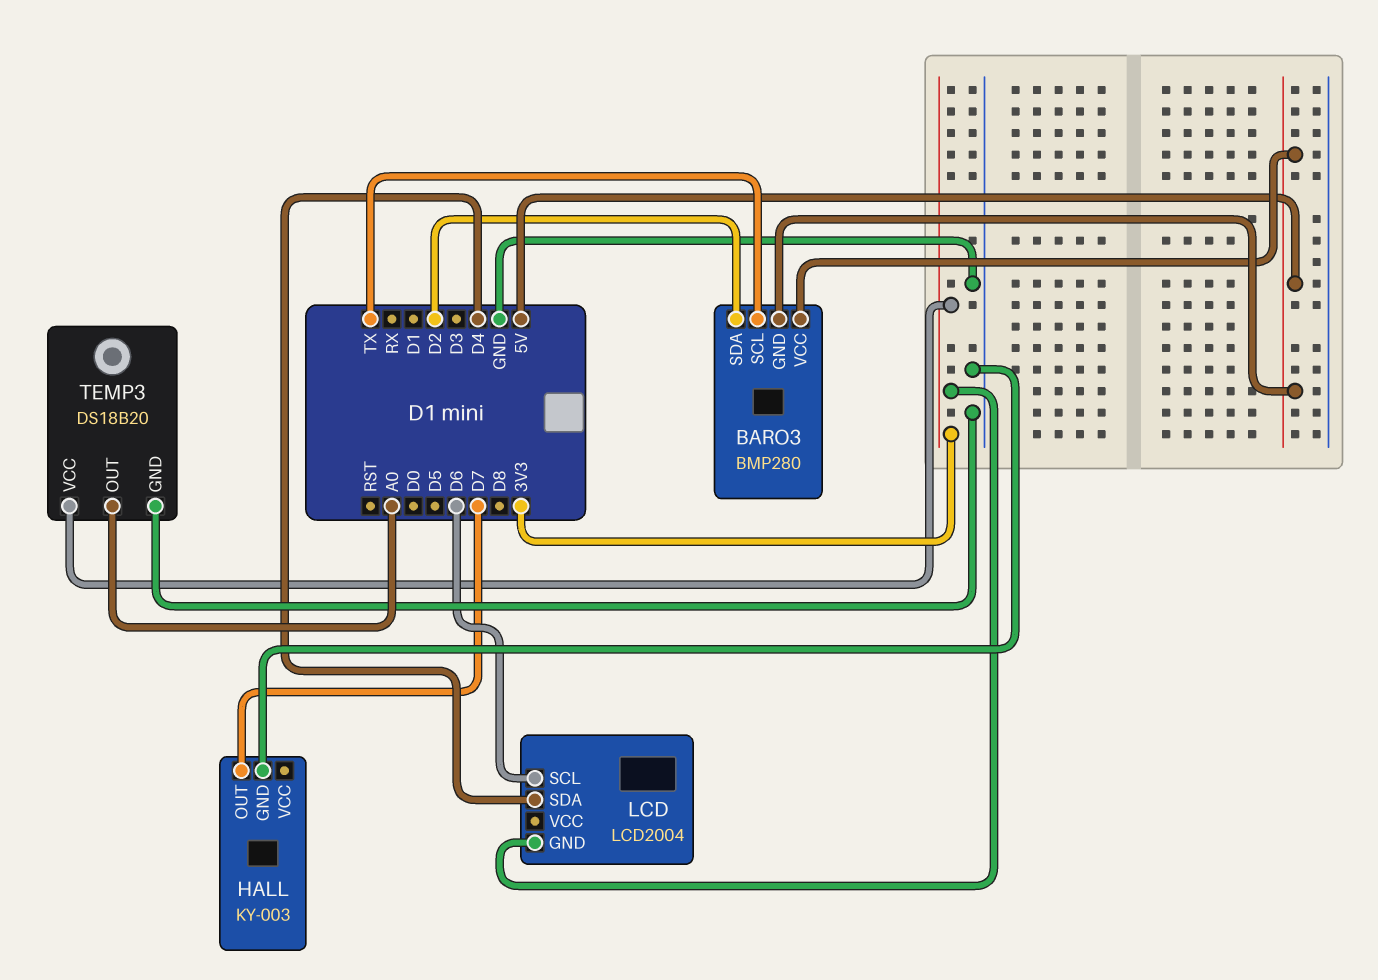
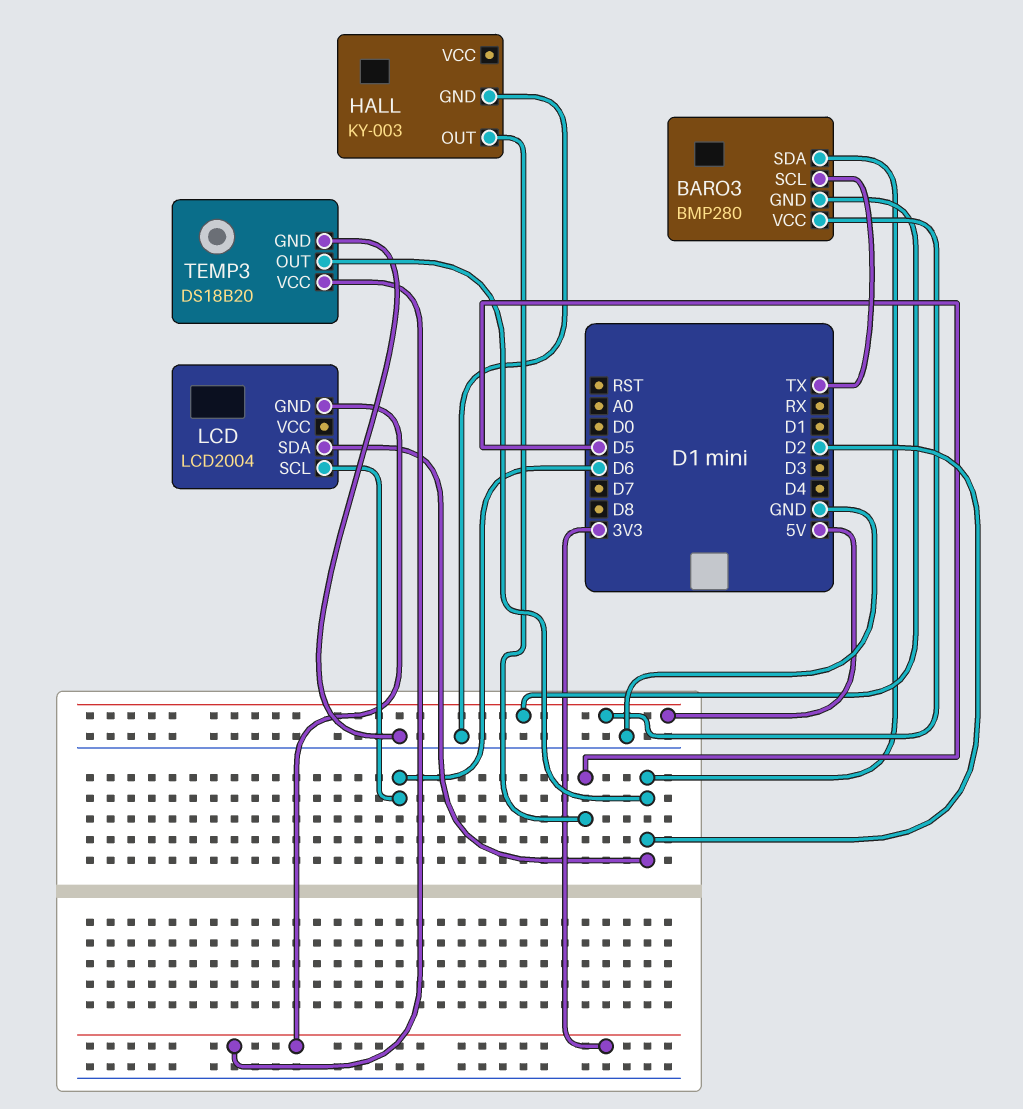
HALL pin OUT: D7 -> D5
LCD pin SDA: D4 -> D2
TEMP3 pin OUT: A0 -> D2

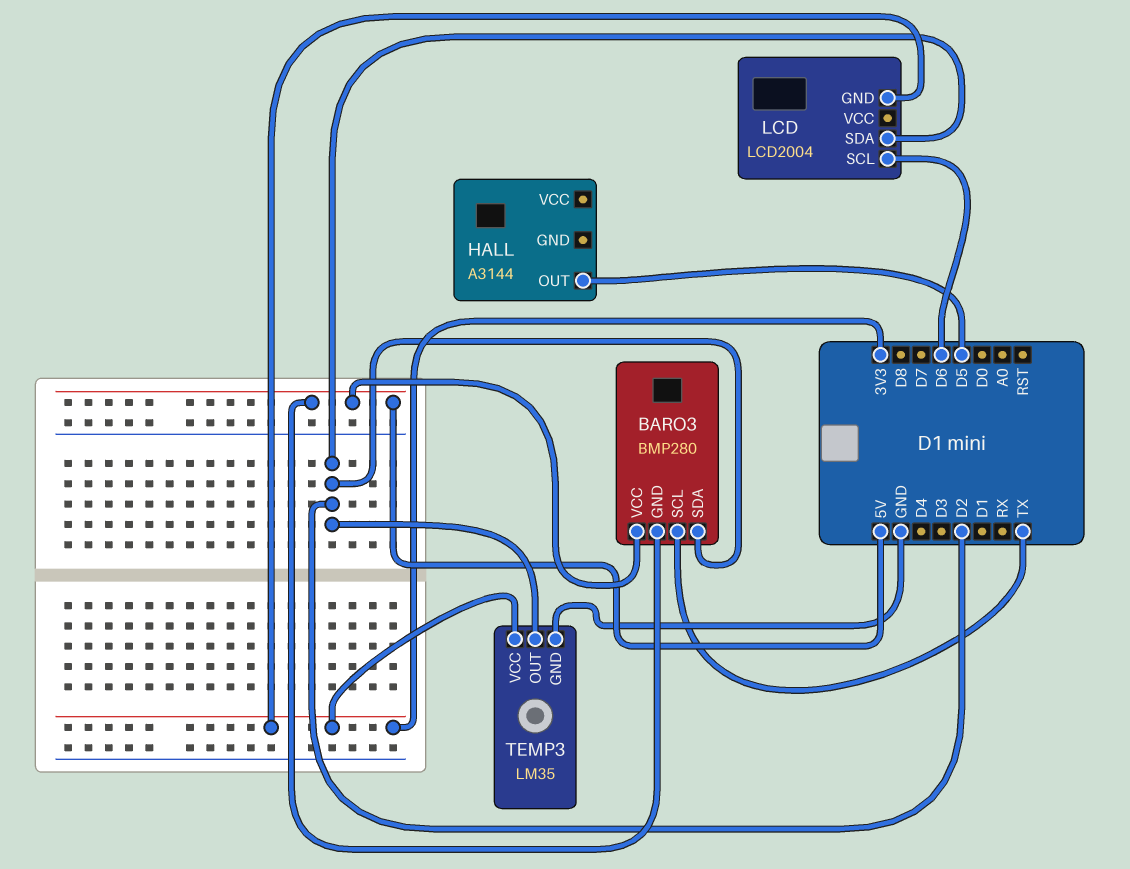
HALL: KY-003 -> A3144
HALL pin GND: GND -> none
TEMP3: DS18B20 -> LM35

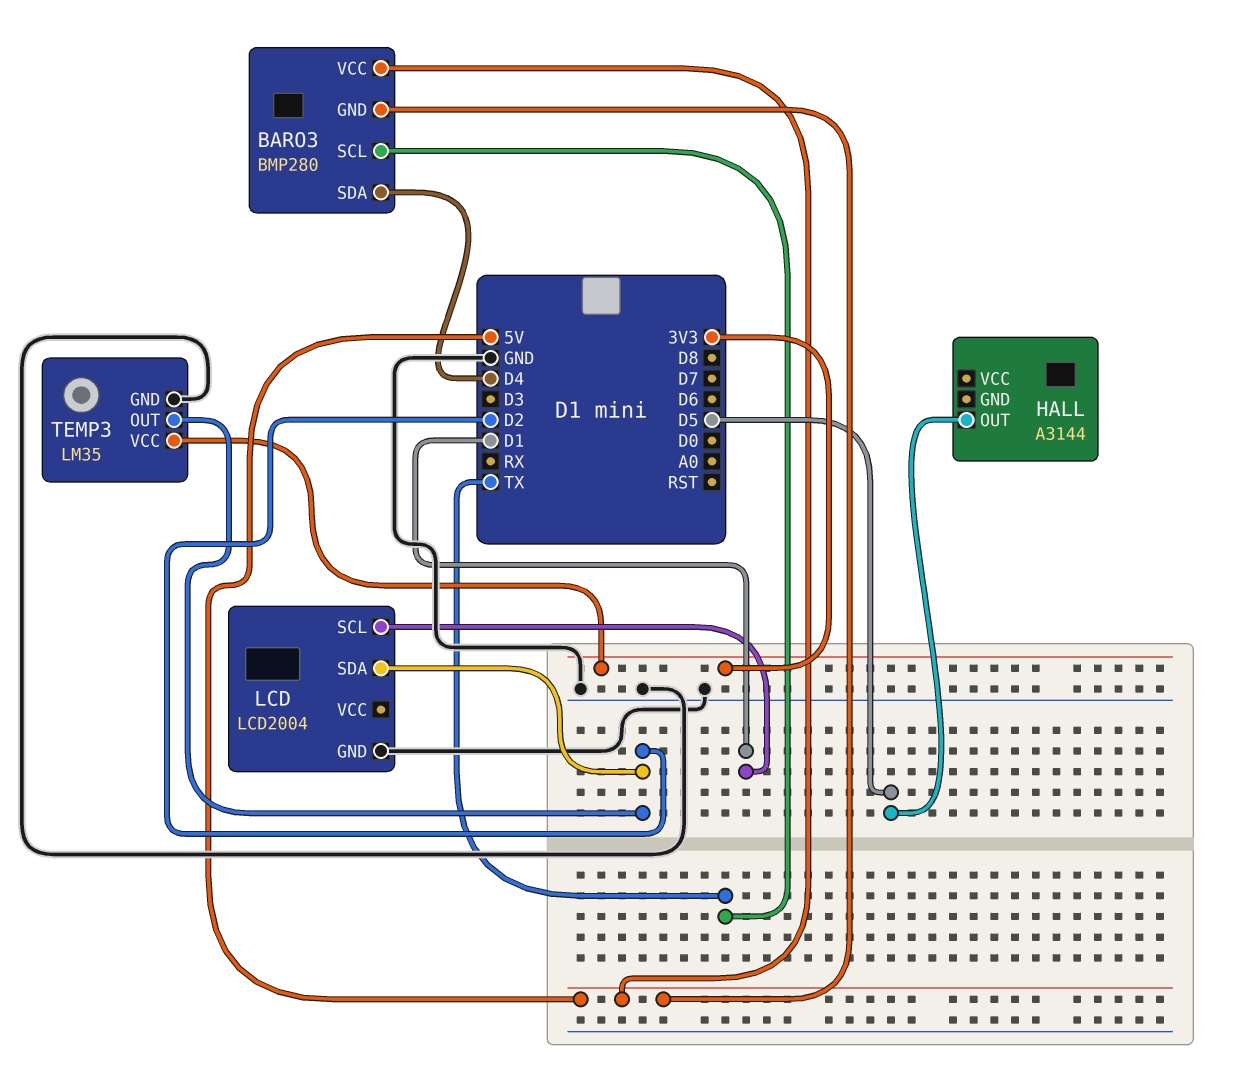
BARO3 pin SDA: D2 -> D4
LCD pin GND: 3V3 -> GND
LCD pin SCL: D6 -> D1

